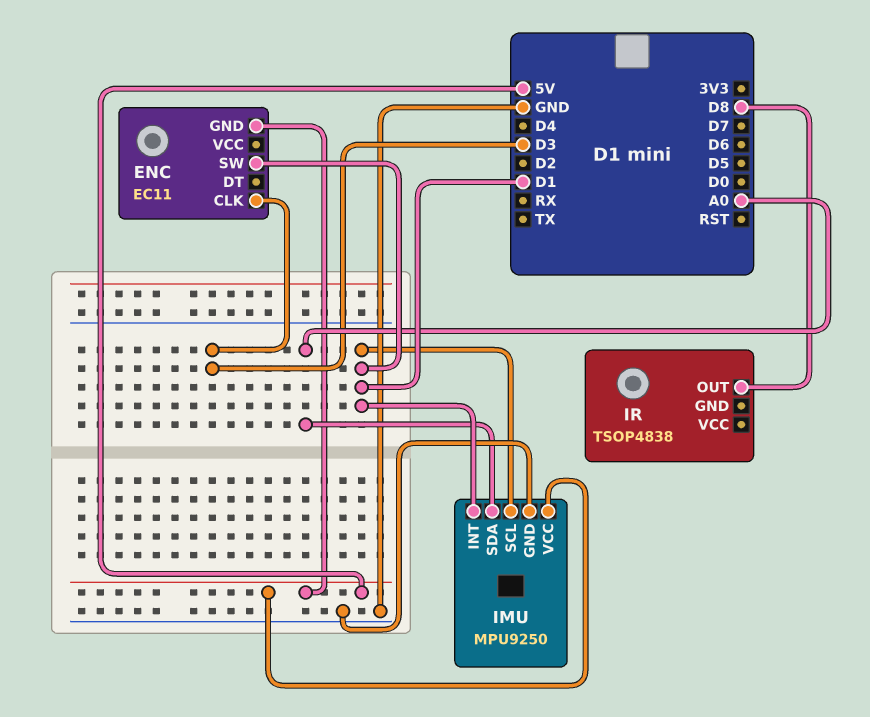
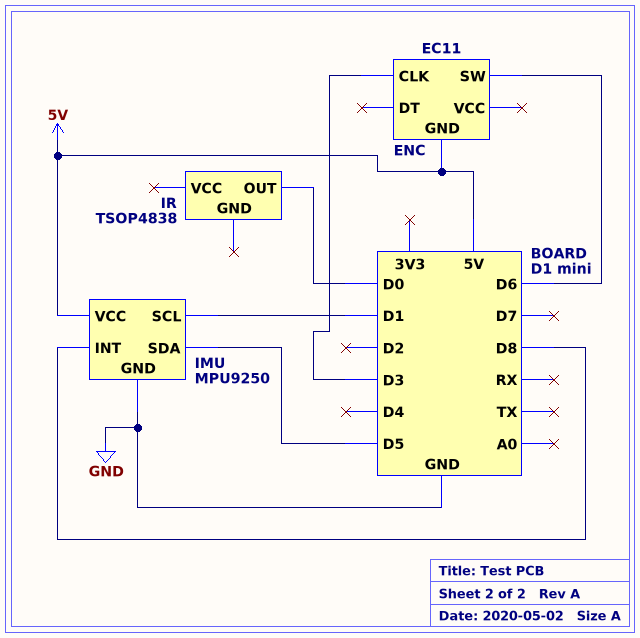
ENC pin SW: D1 -> D6
IMU pin INT: D1 -> D8
IMU pin SDA: A0 -> D5
IR pin OUT: D8 -> D0

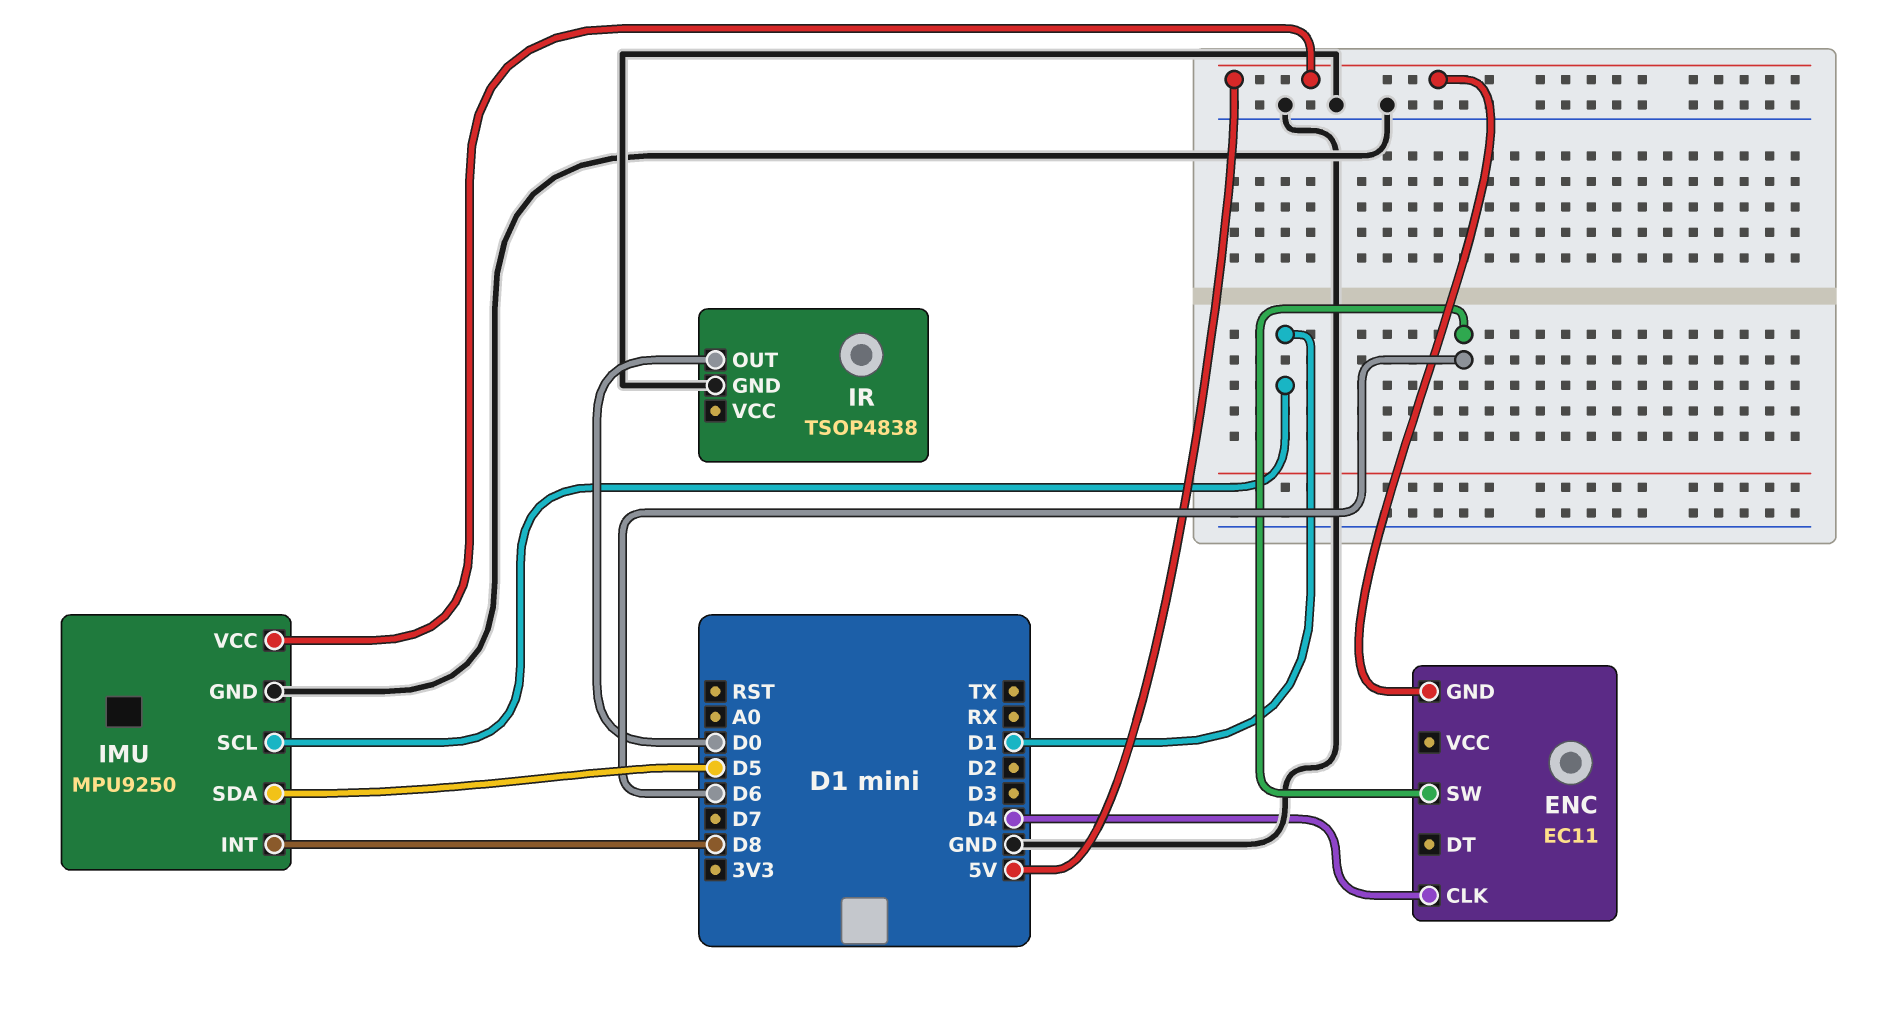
ENC pin CLK: D3 -> D4
IR pin GND: none -> GND

